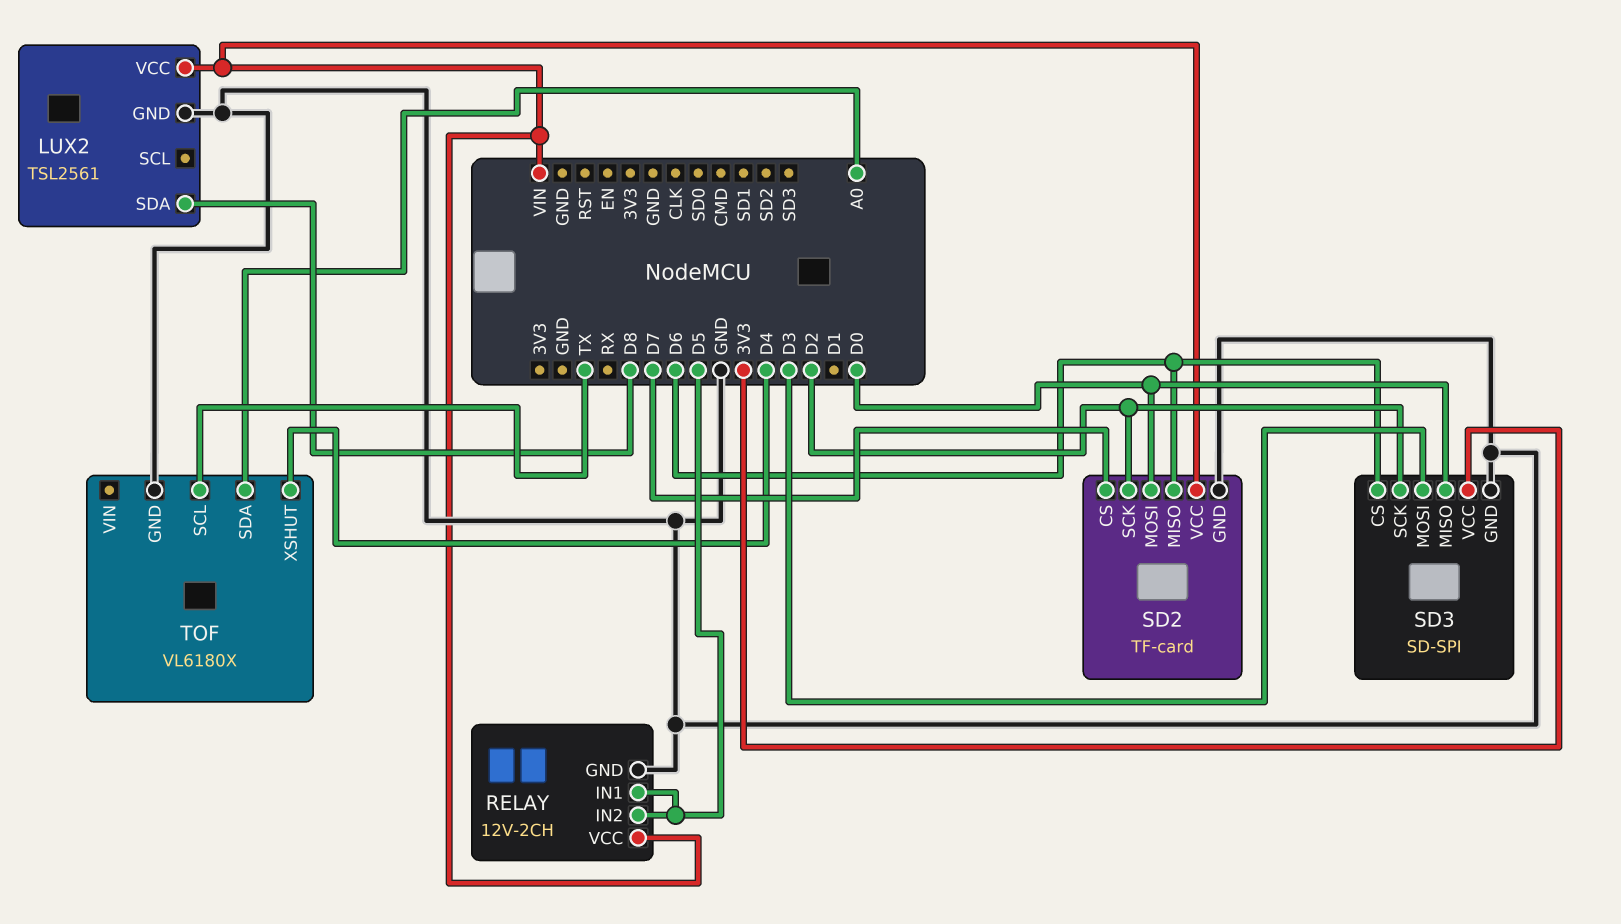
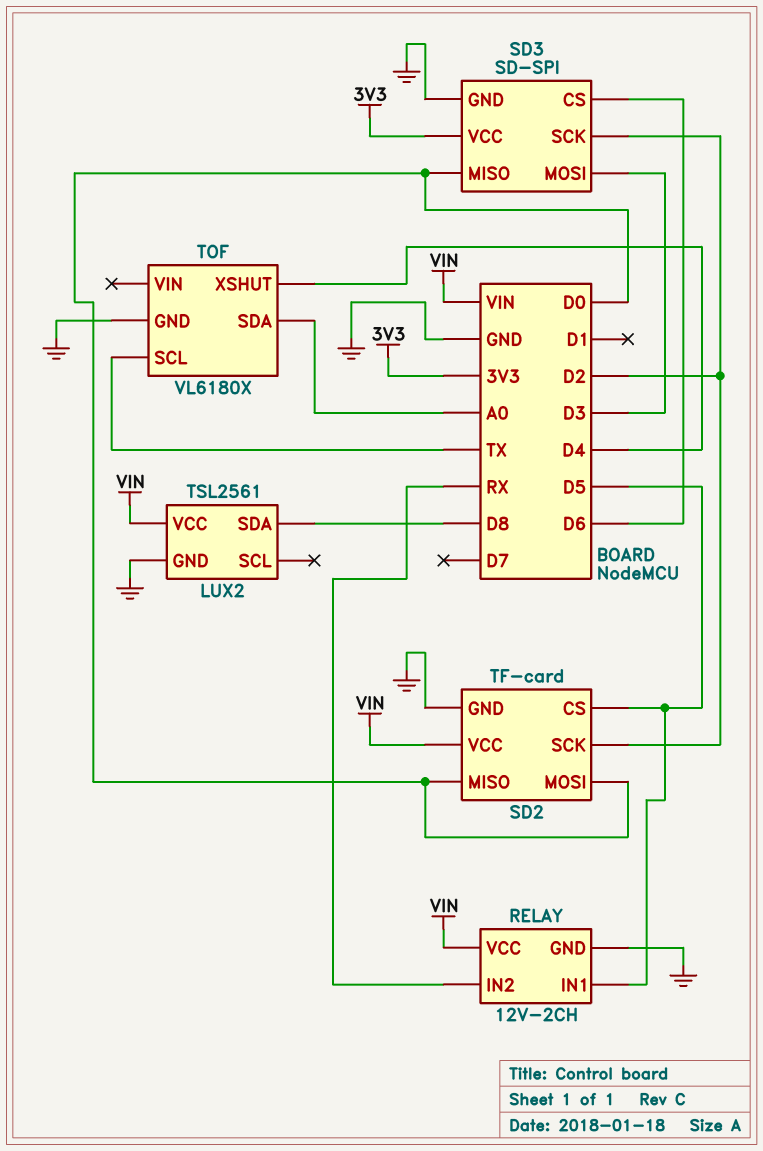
RELAY pin IN2: D5 -> RX
SD2 pin CS: D7 -> D5
SD2 pin MISO: D6 -> D0

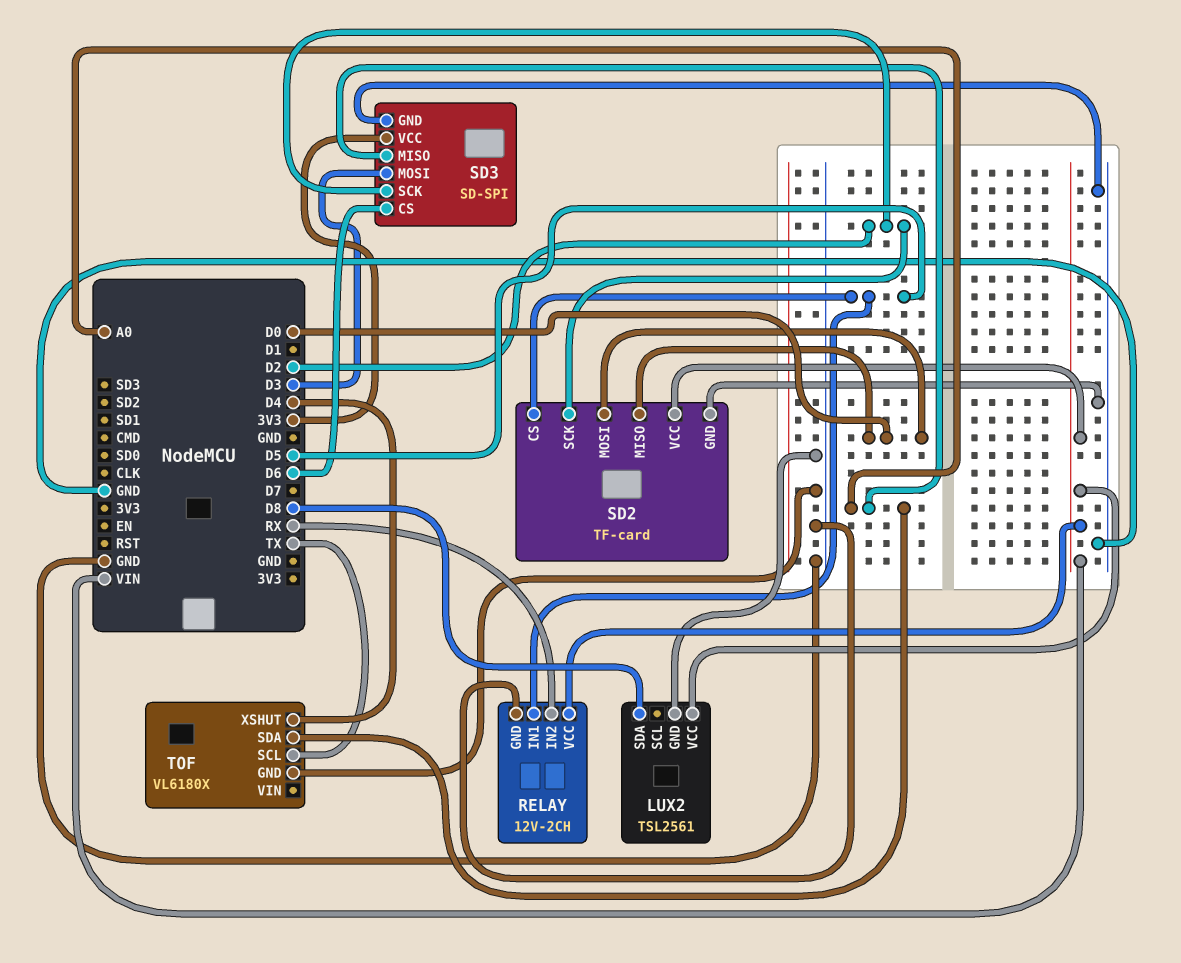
SD3 pin MISO: D0 -> A0

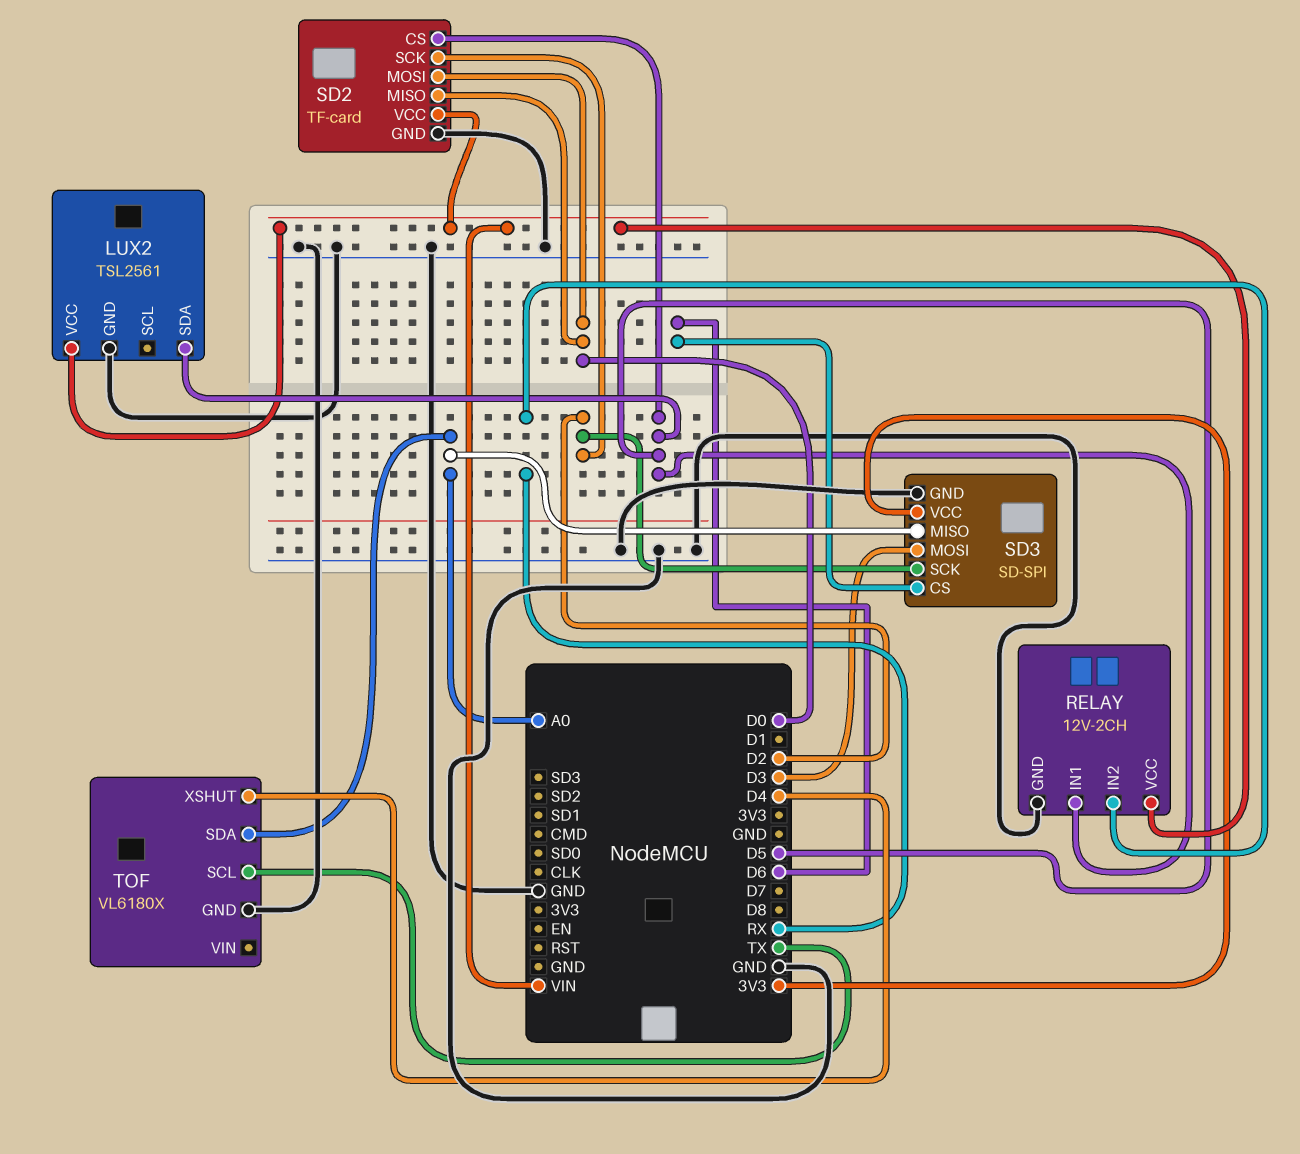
LUX2 pin SDA: D8 -> D5

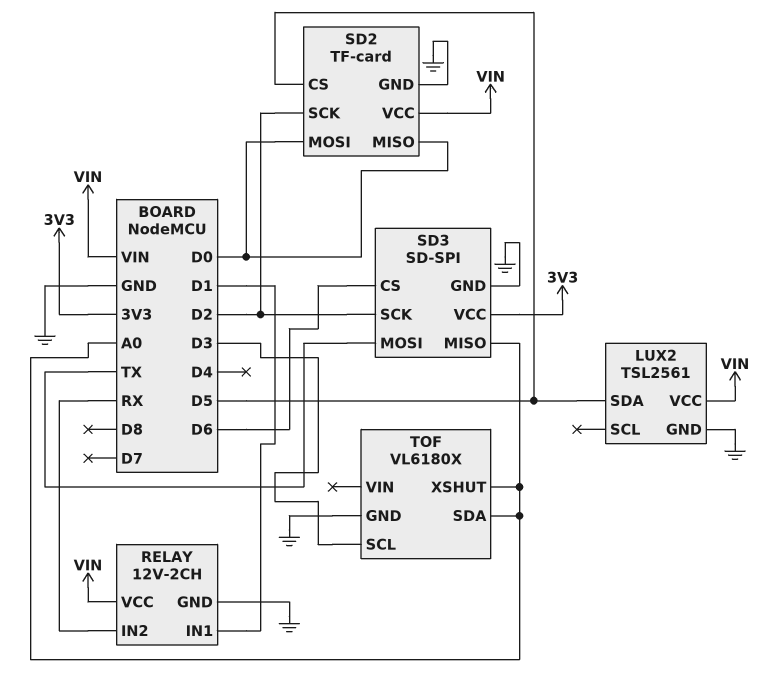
RELAY pin IN1: D5 -> D1
SD3 pin MOSI: D3 -> TX
TOF pin SCL: TX -> D3
TOF pin XSHUT: D4 -> A0

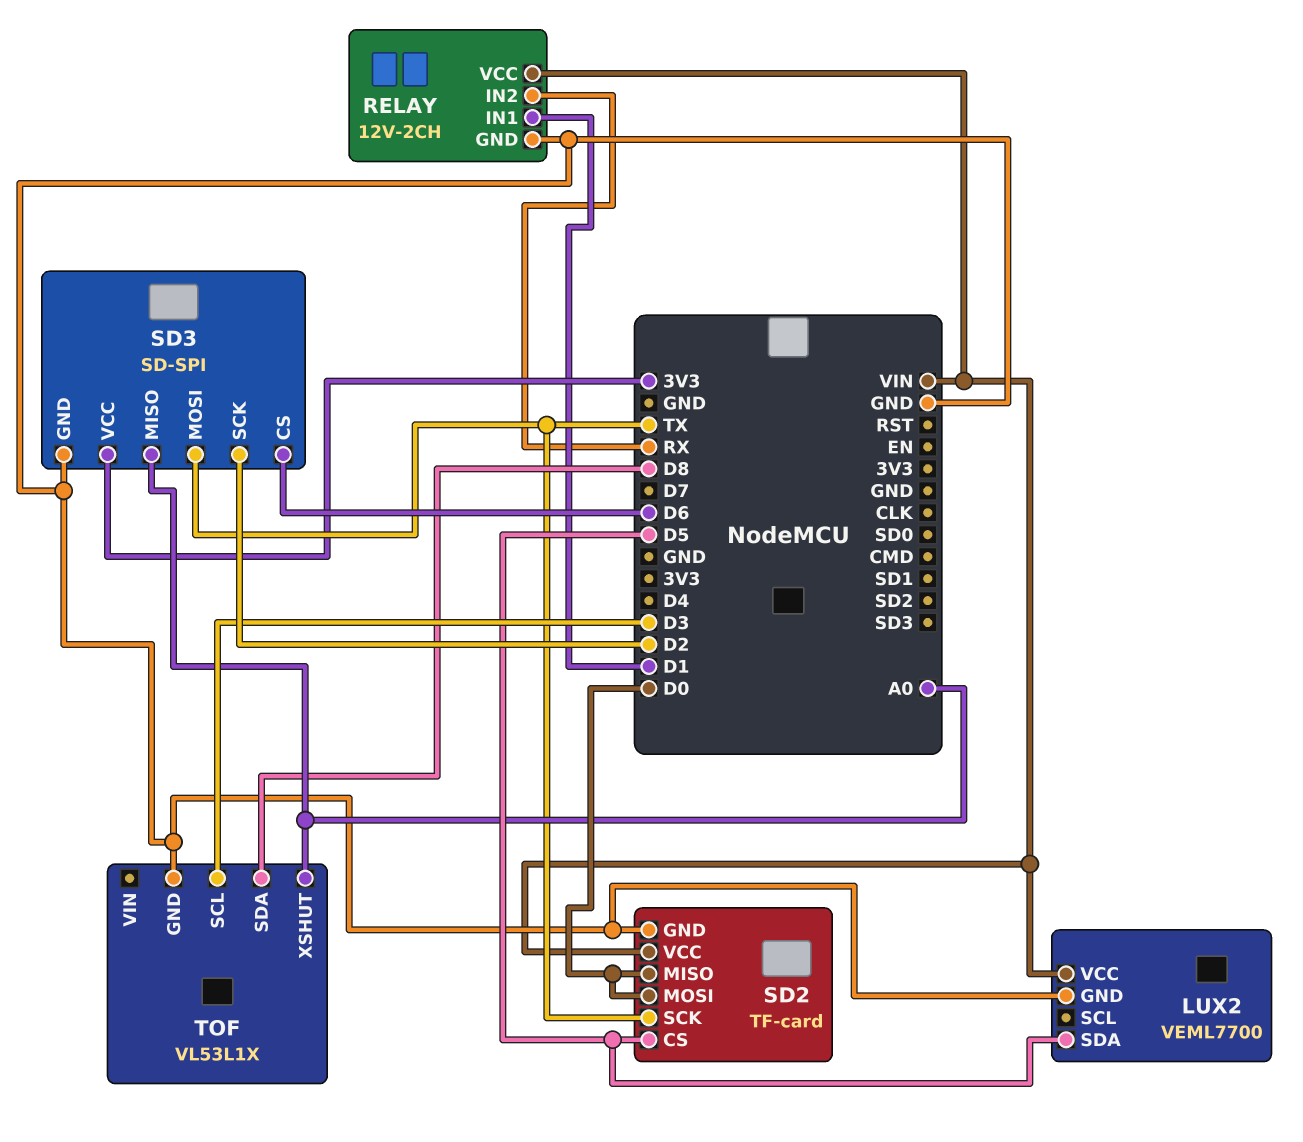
LUX2: TSL2561 -> VEML7700
SD2 pin SCK: D2 -> TX
TOF: VL6180X -> VL53L1X
TOF pin SDA: A0 -> D8

